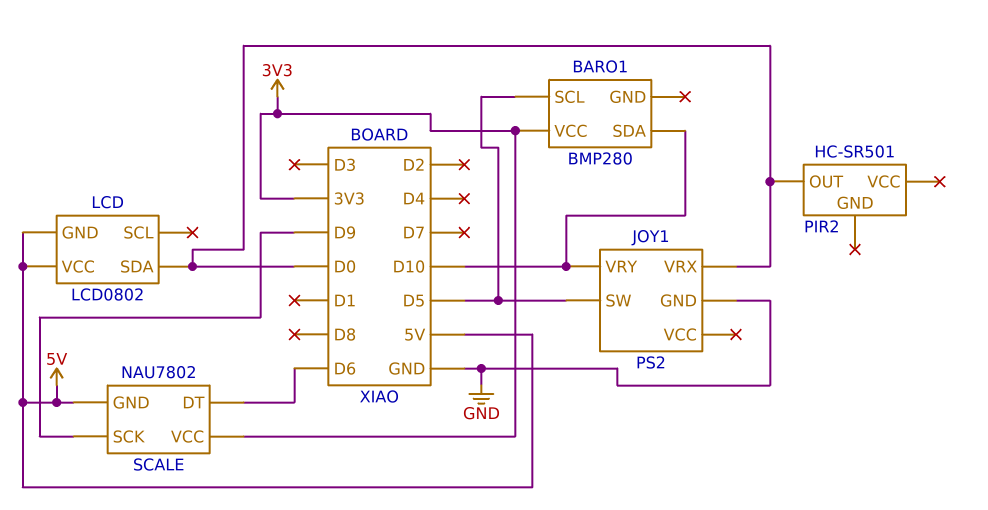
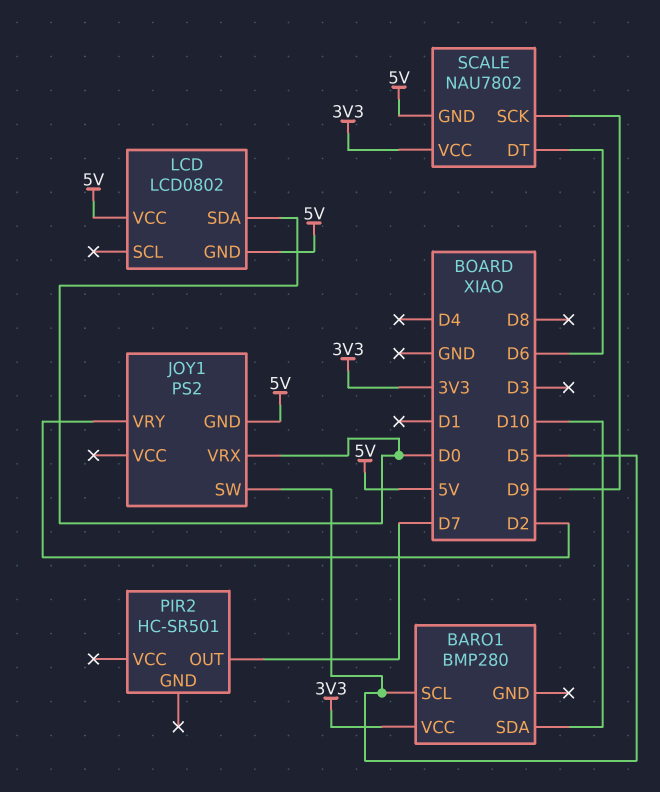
JOY1 pin GND: GND -> 5V
JOY1 pin VRY: D10 -> D2
PIR2 pin OUT: D0 -> D7

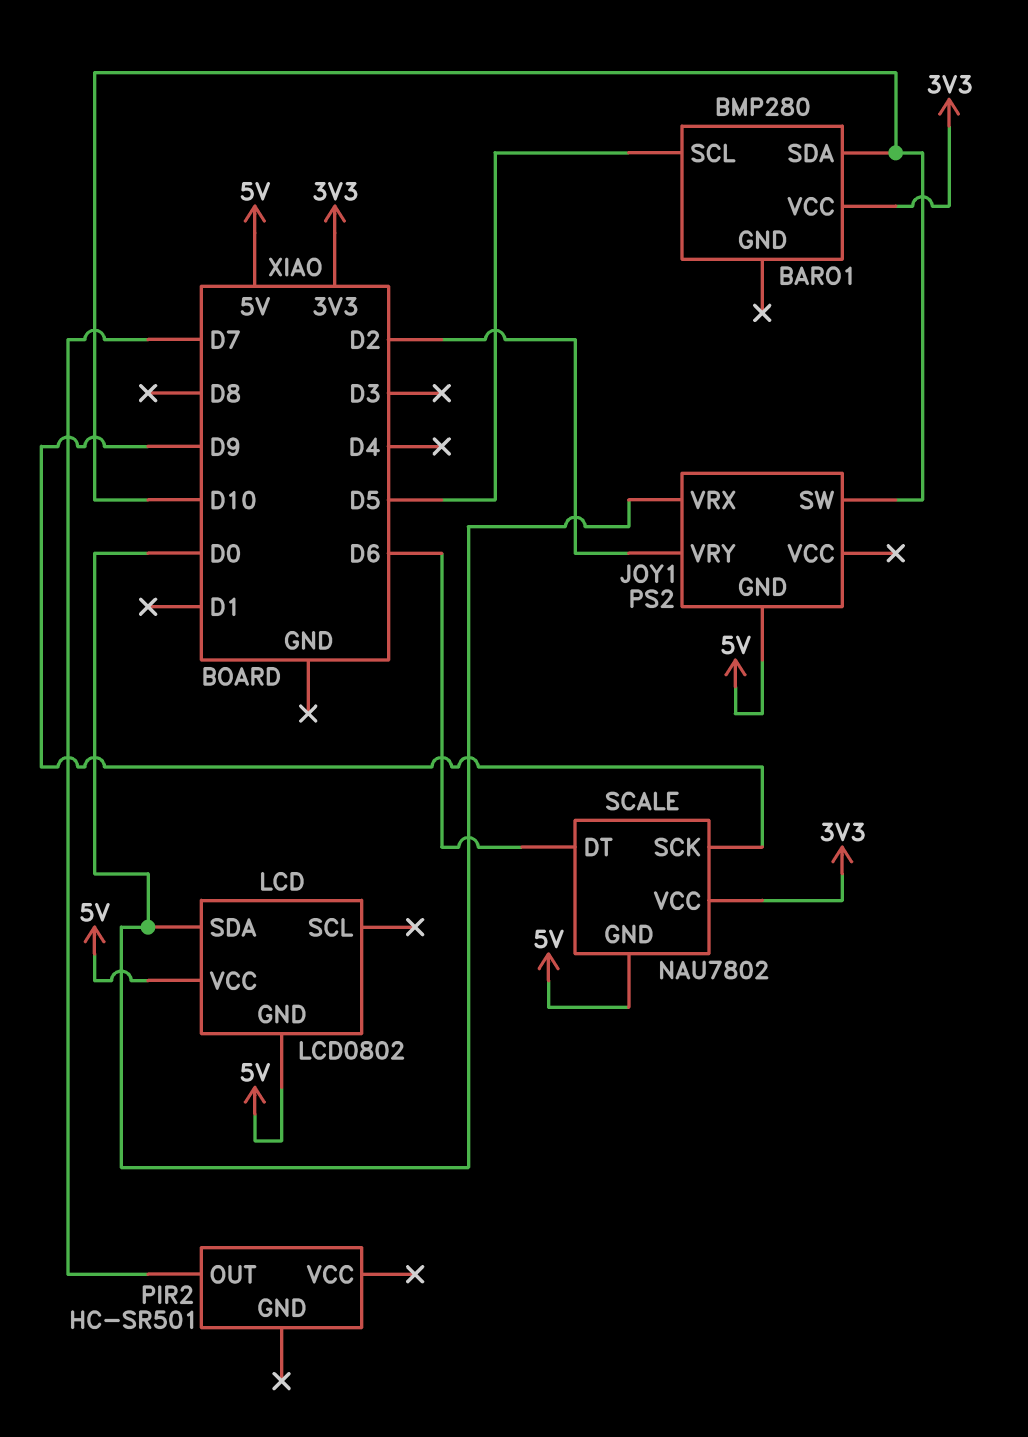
JOY1 pin SW: D5 -> D10

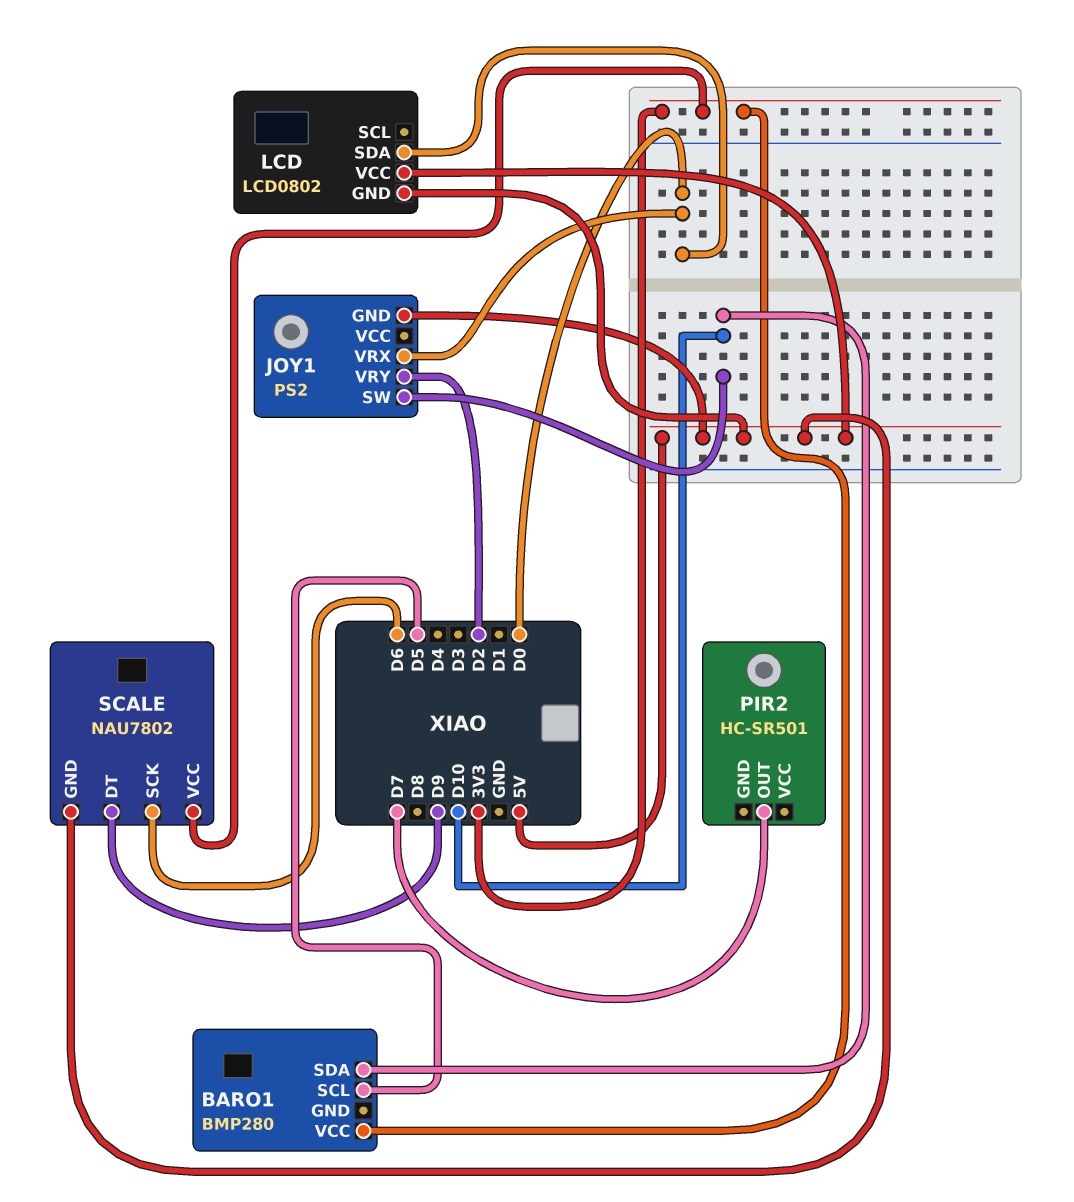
SCALE pin DT: D6 -> D9
SCALE pin SCK: D9 -> D6

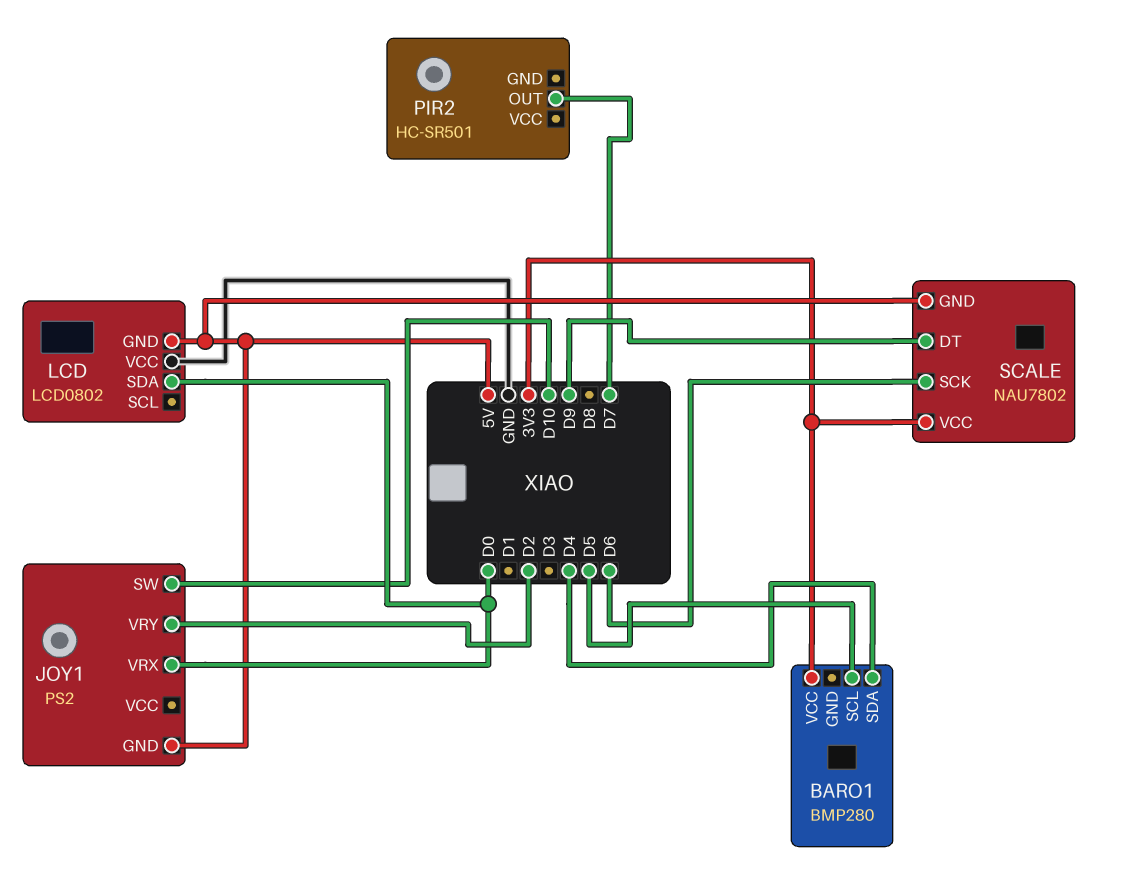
BARO1 pin SDA: D10 -> D4
LCD pin VCC: 5V -> GND

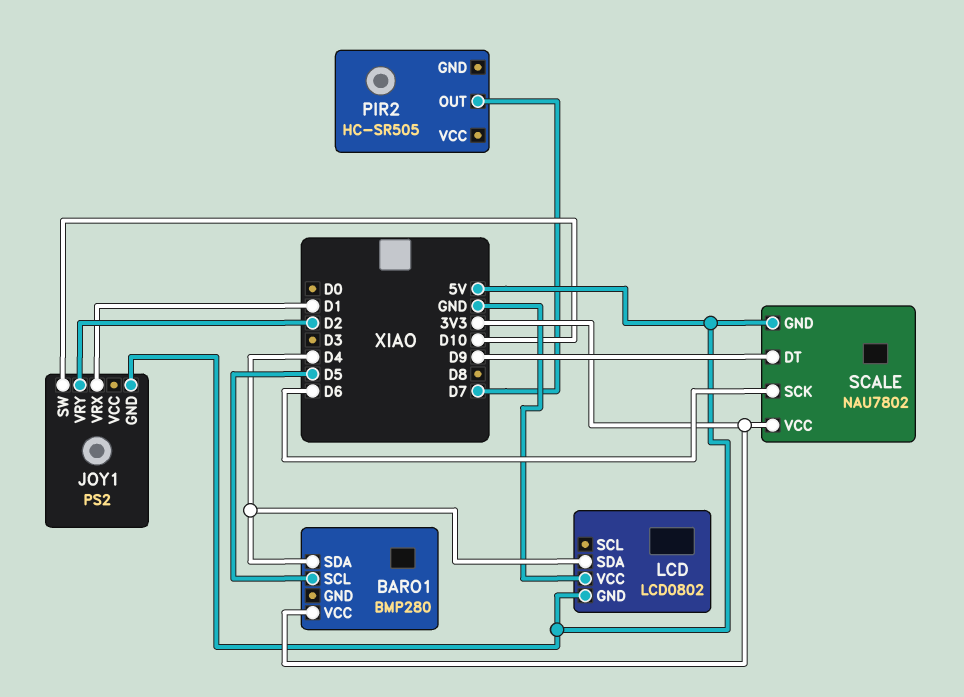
JOY1 pin VRX: D0 -> D1
LCD pin SDA: D0 -> D4
PIR2: HC-SR501 -> HC-SR505

